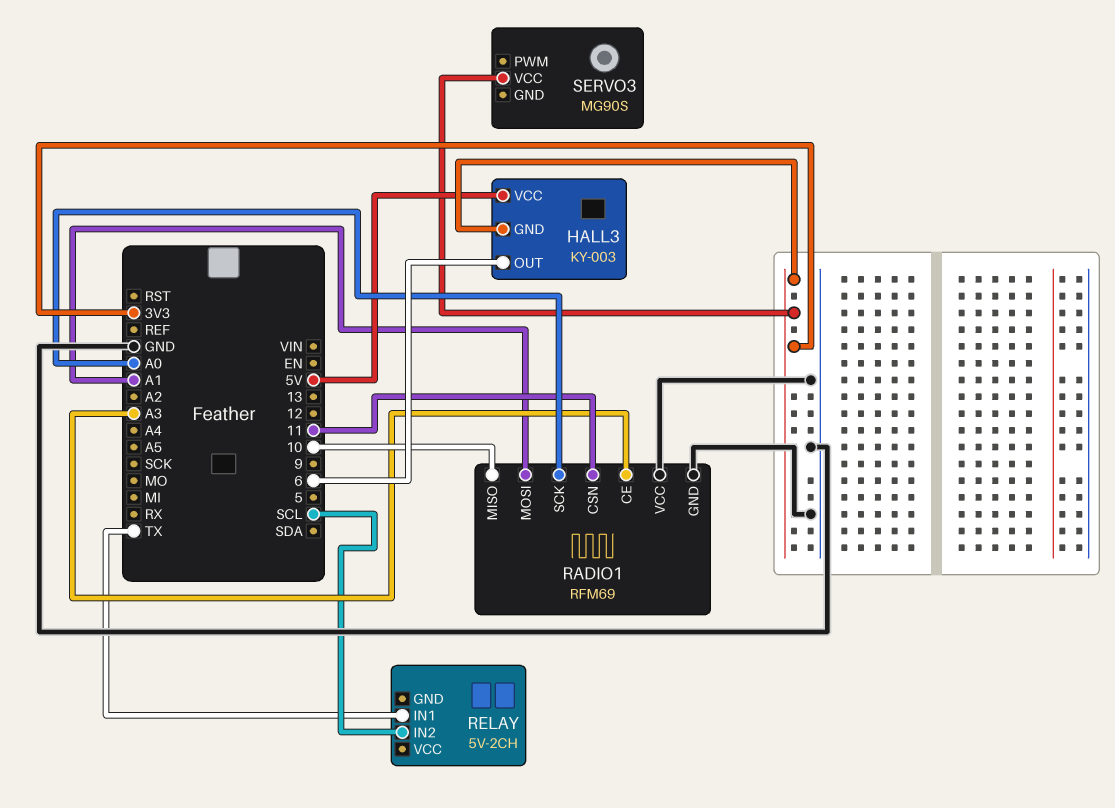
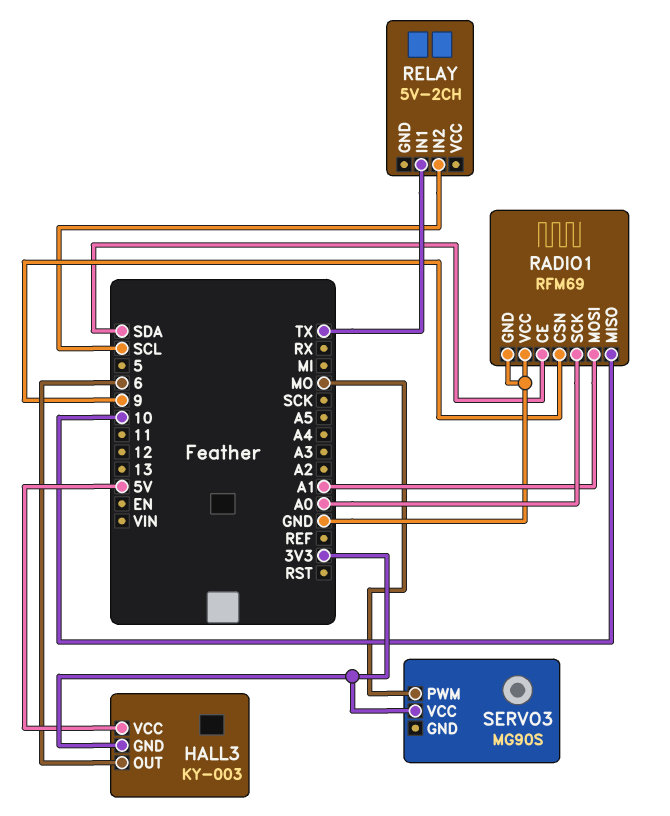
RADIO1 pin CE: A3 -> SDA
RADIO1 pin CSN: 11 -> 9
SERVO3 pin PWM: none -> MO

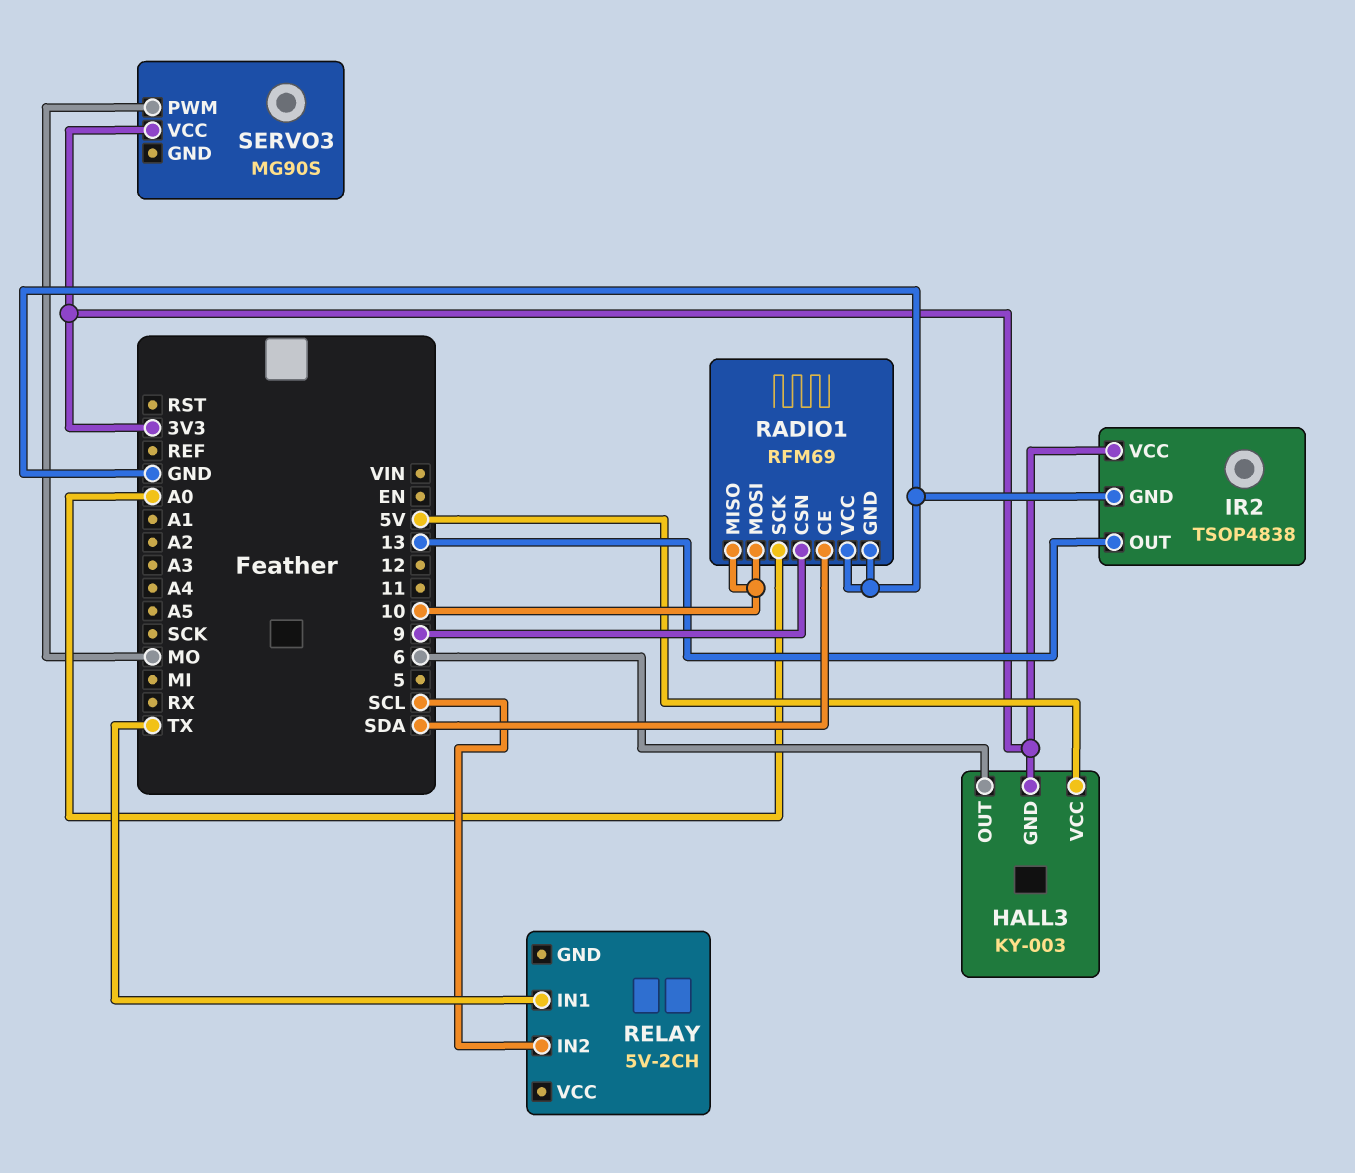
IR2: none -> TSOP4838
IR2 pin GND: none -> GND
IR2 pin OUT: none -> 13
IR2 pin VCC: none -> 3V3
RADIO1 pin MOSI: A1 -> 10

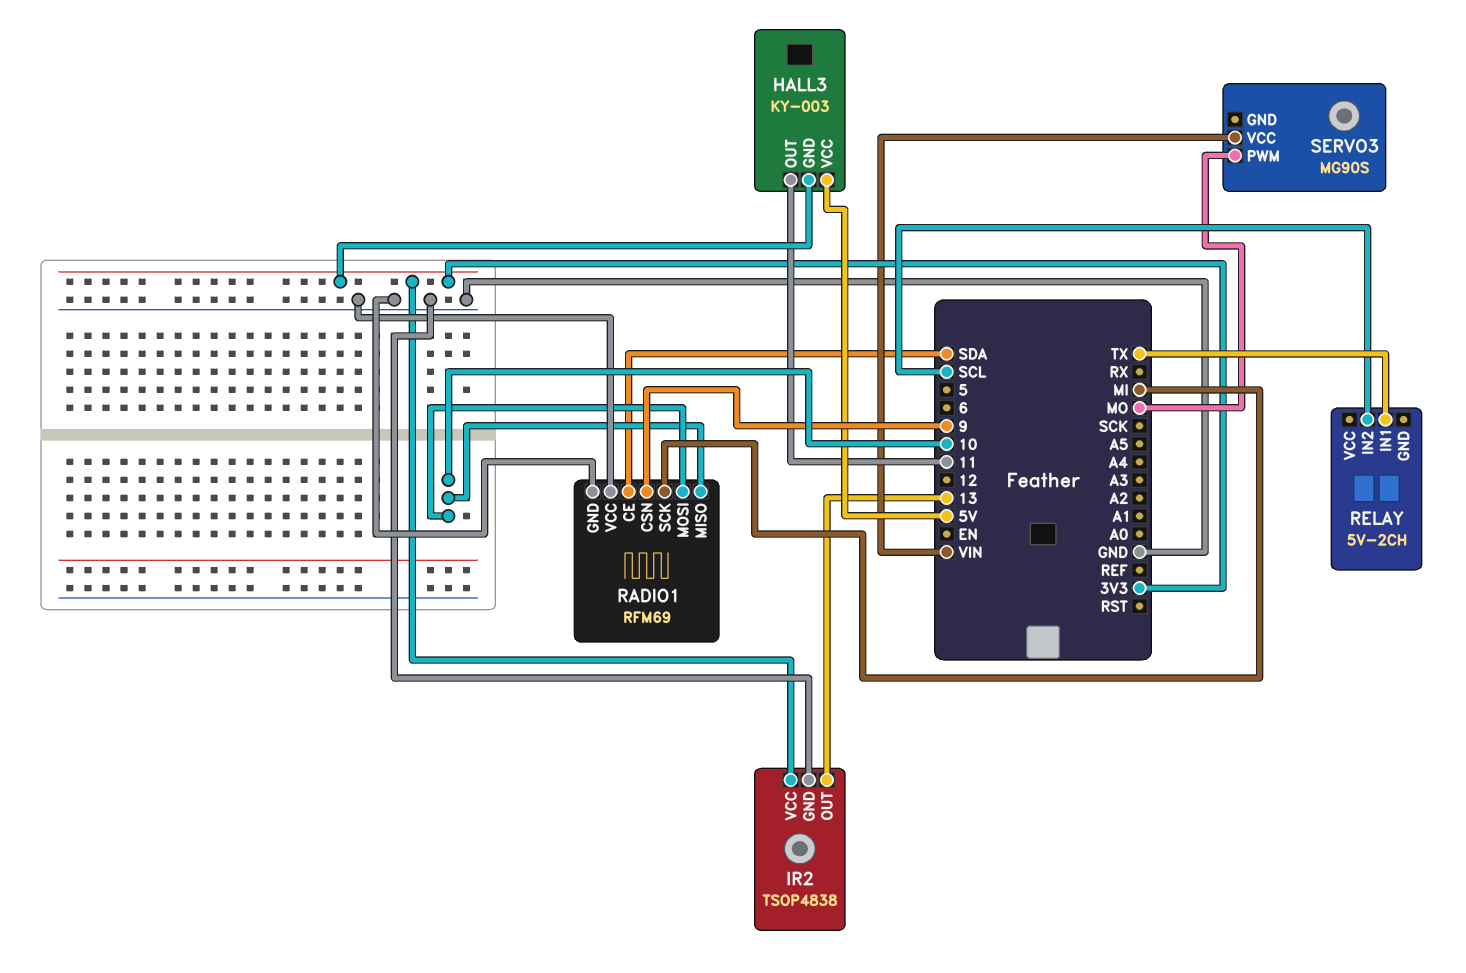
HALL3 pin OUT: 6 -> 11
RADIO1 pin SCK: A0 -> MI
SERVO3 pin VCC: 3V3 -> VIN

